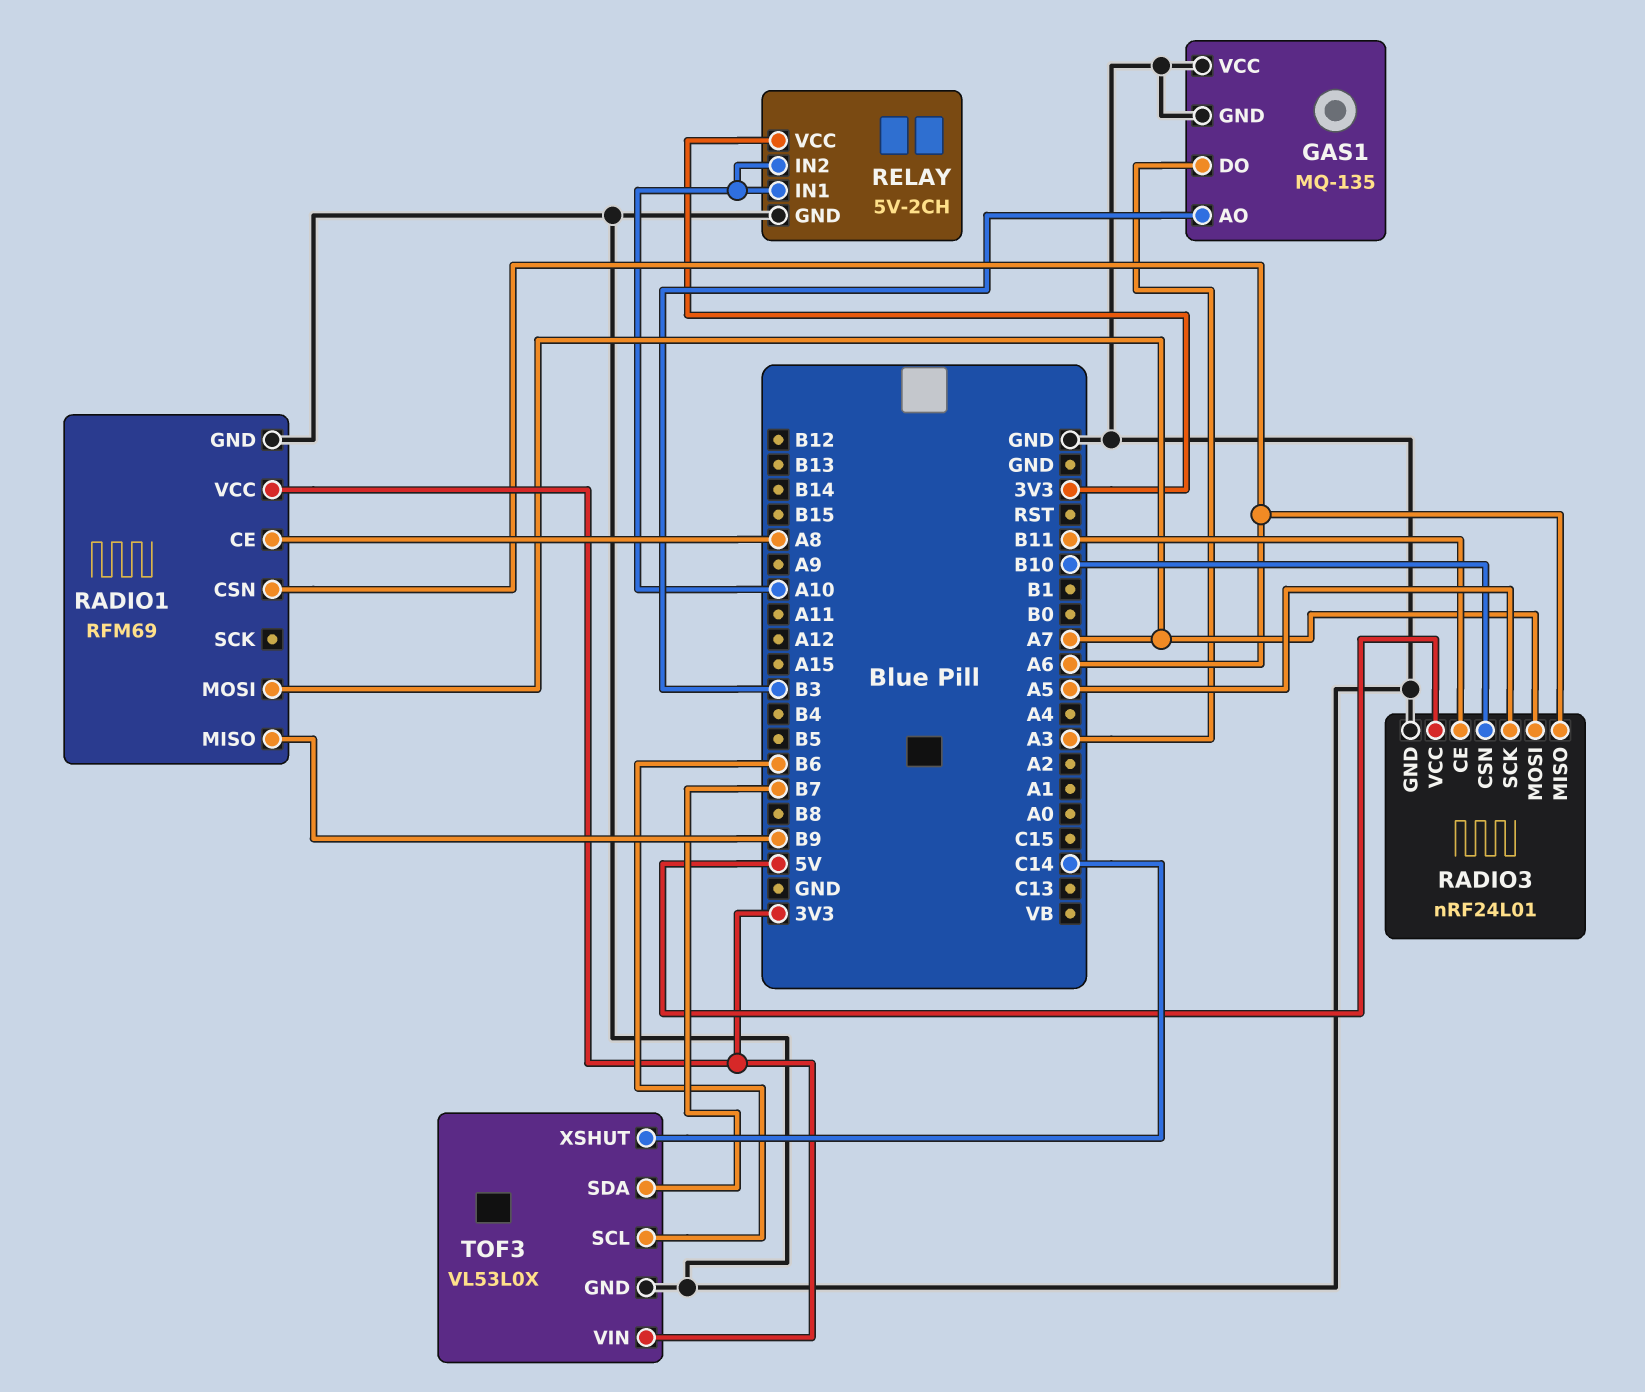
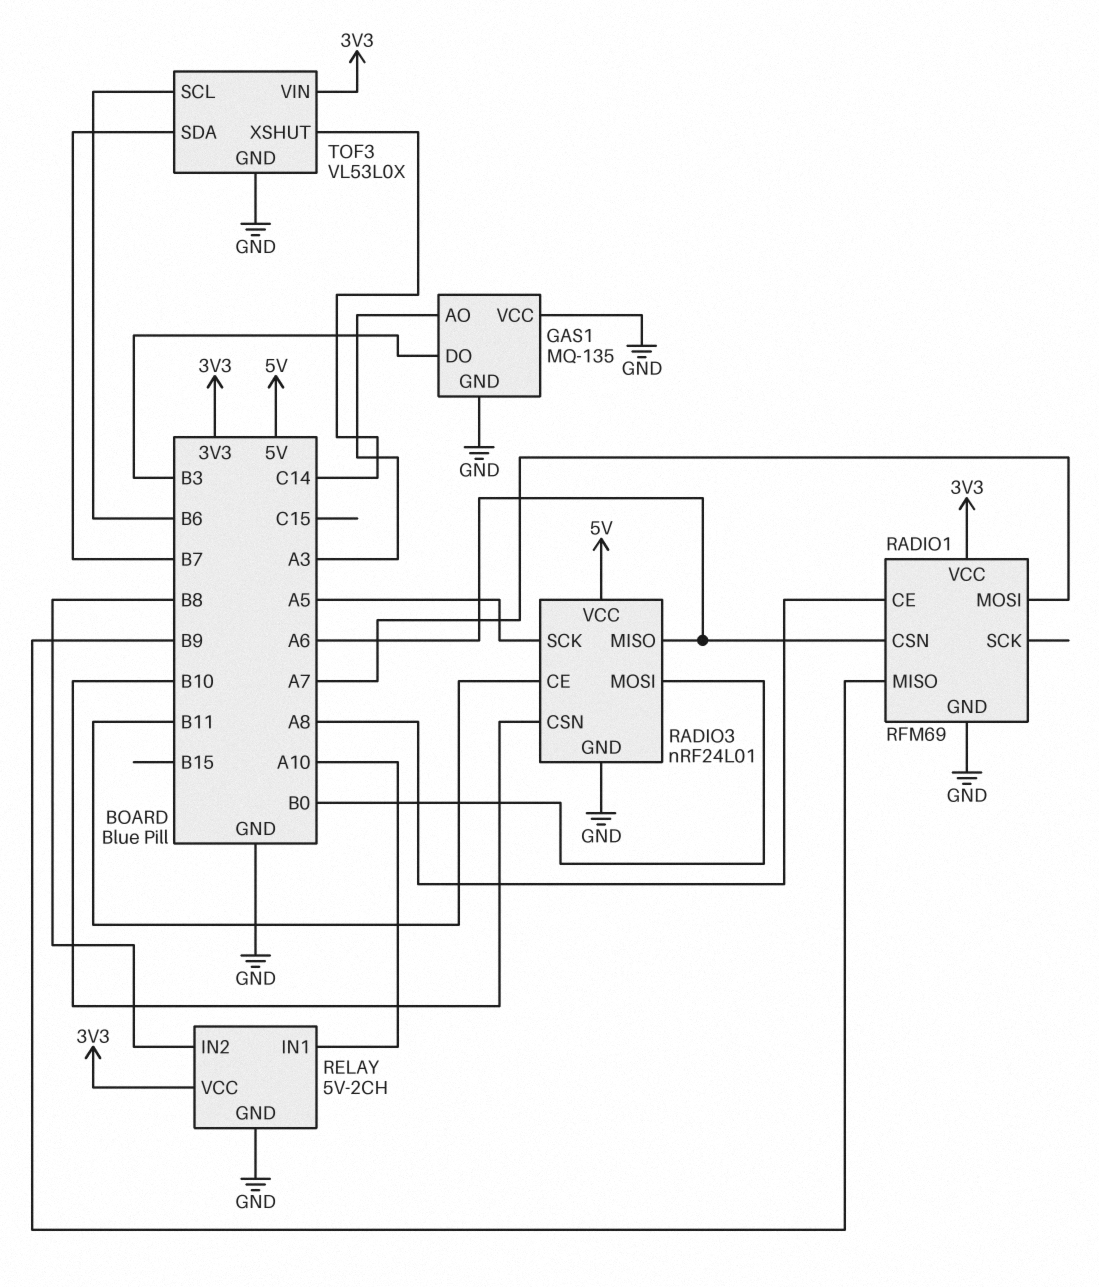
GAS1 pin AO: B3 -> A3
GAS1 pin DO: A3 -> B3
RADIO3 pin MOSI: A7 -> B0
RELAY pin IN2: A10 -> B8

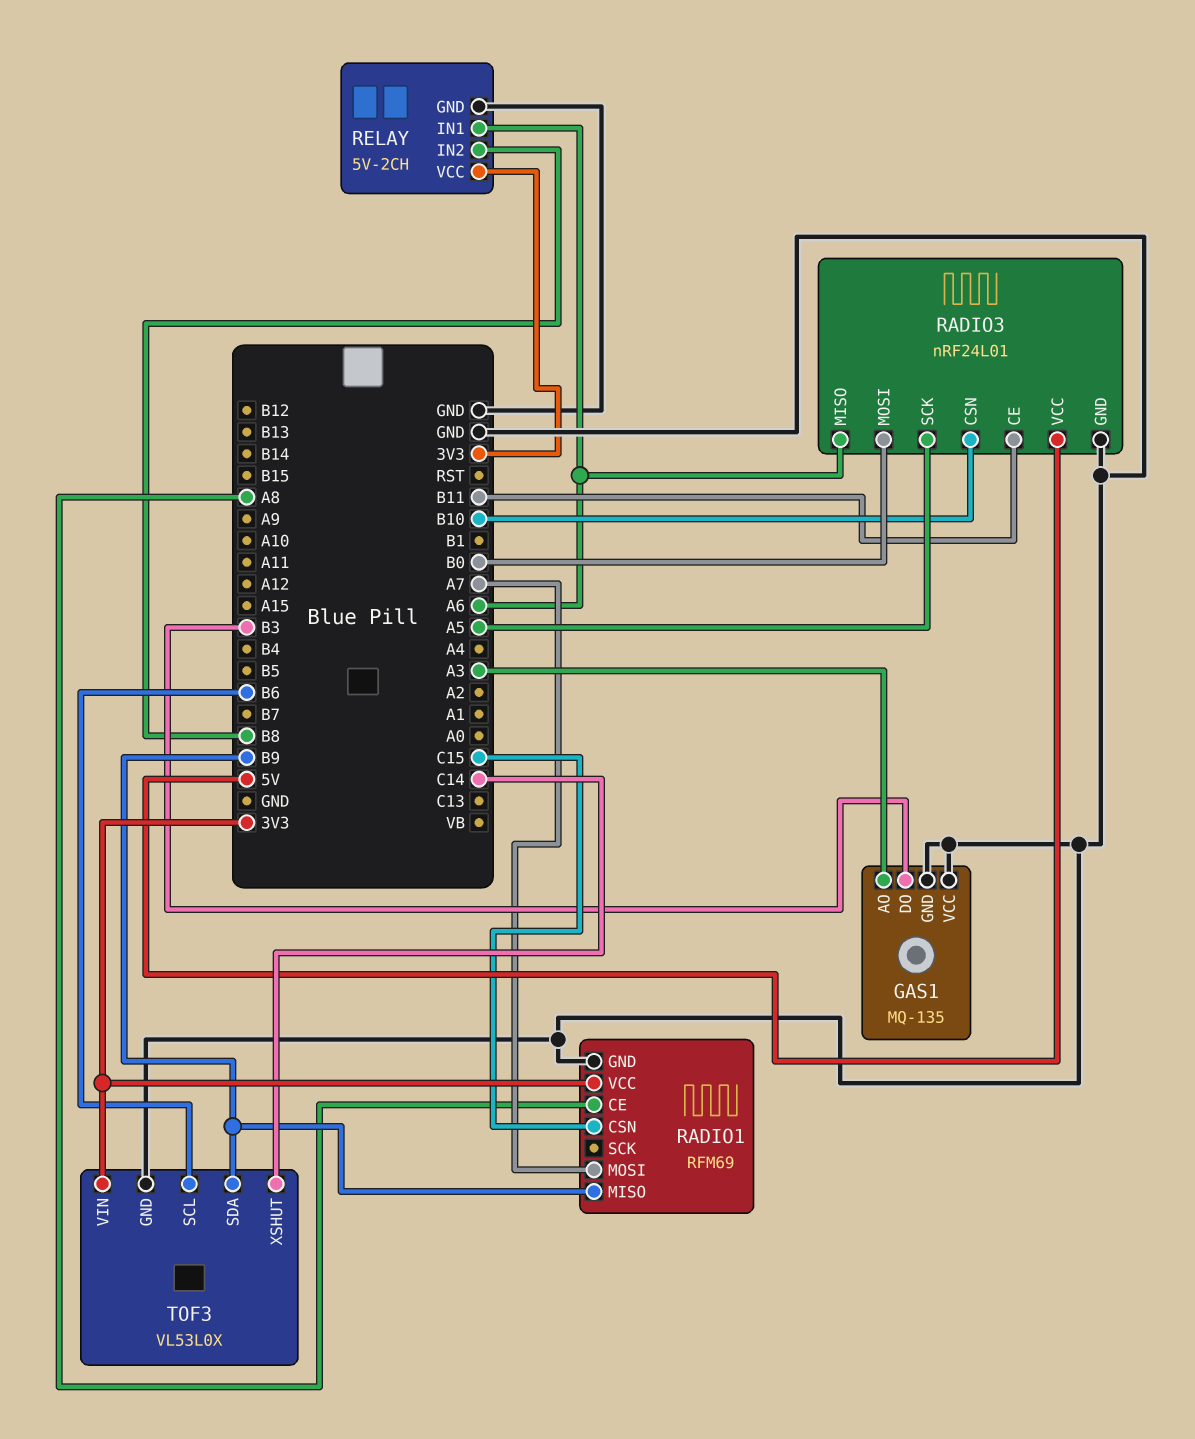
RADIO1 pin CSN: A6 -> C15
RELAY pin IN1: A10 -> A6
TOF3 pin SDA: B7 -> B9

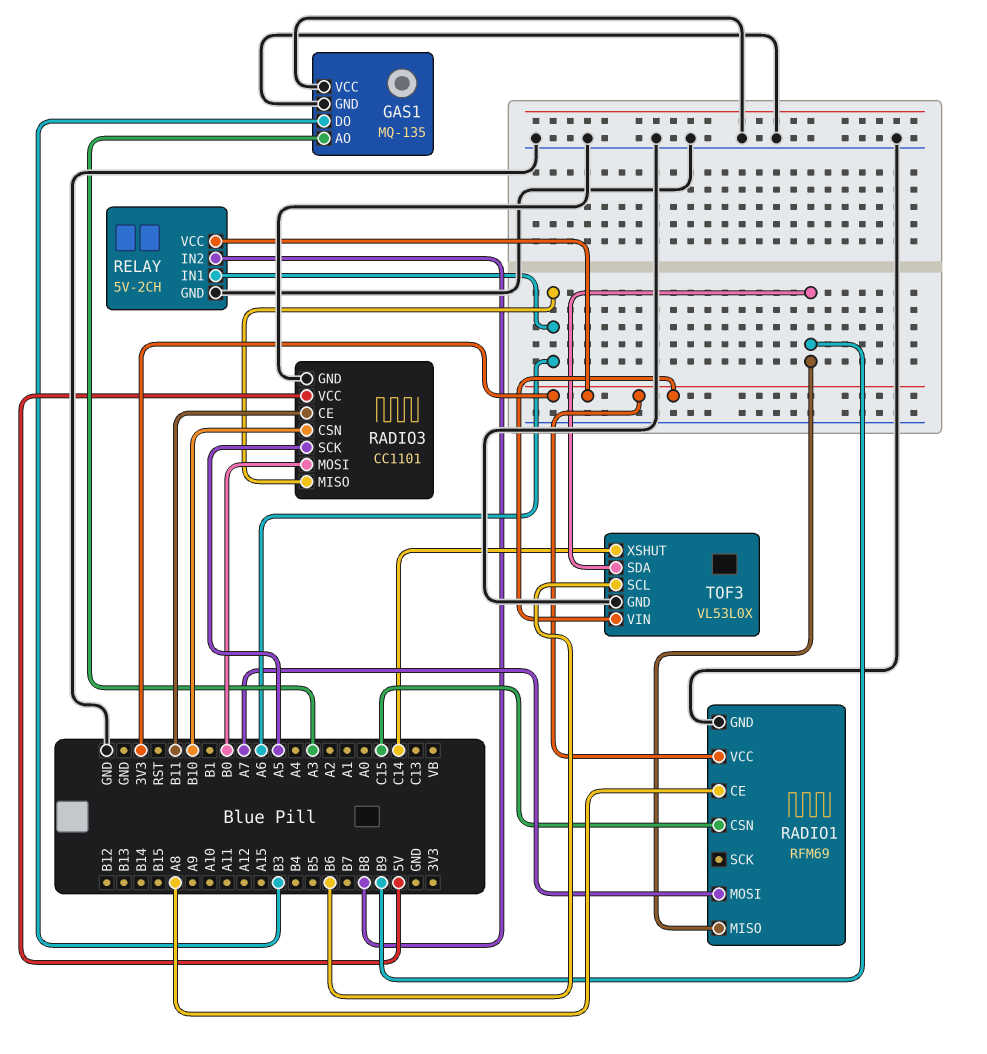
RADIO3: nRF24L01 -> CC1101

